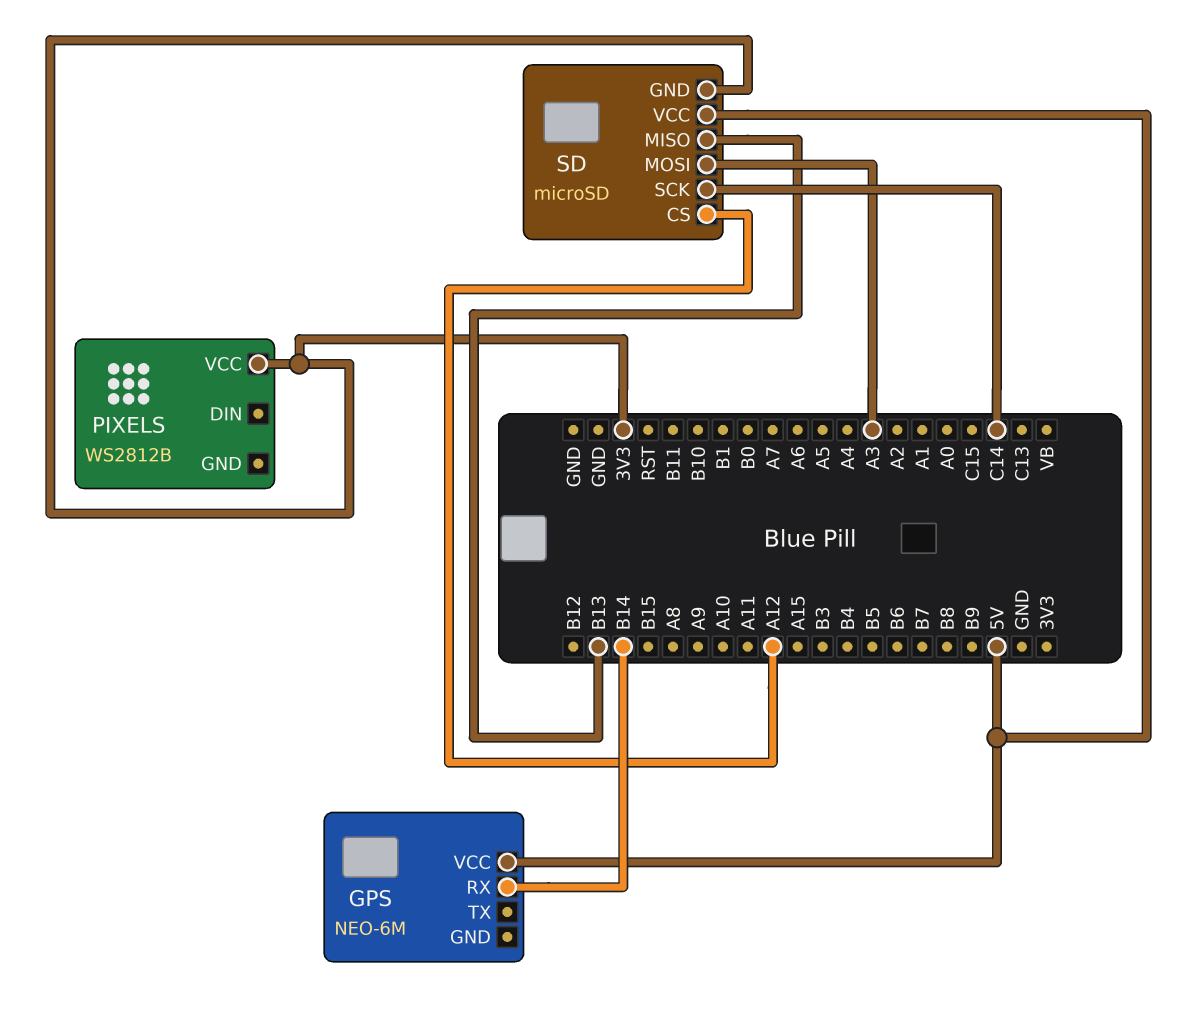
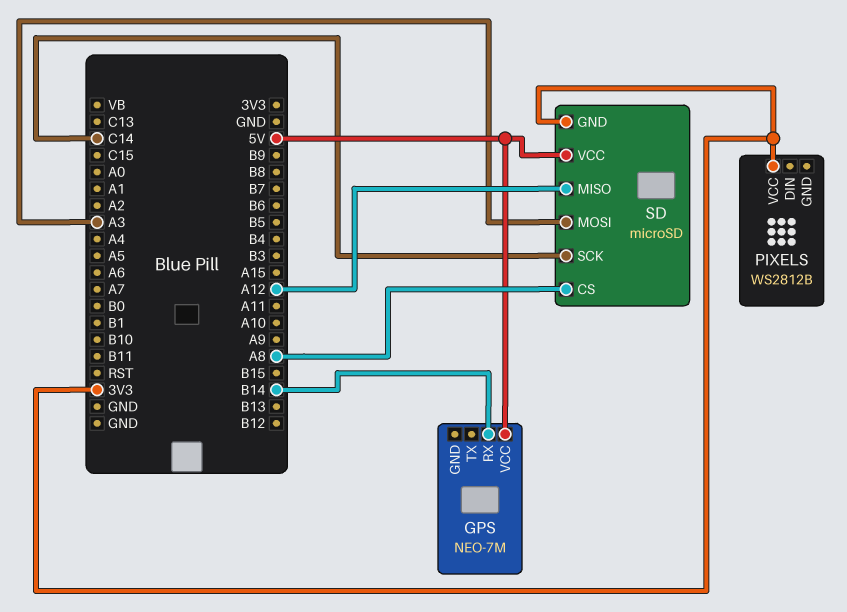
GPS: NEO-6M -> NEO-7M
SD pin CS: A12 -> A8
SD pin MISO: B13 -> A12

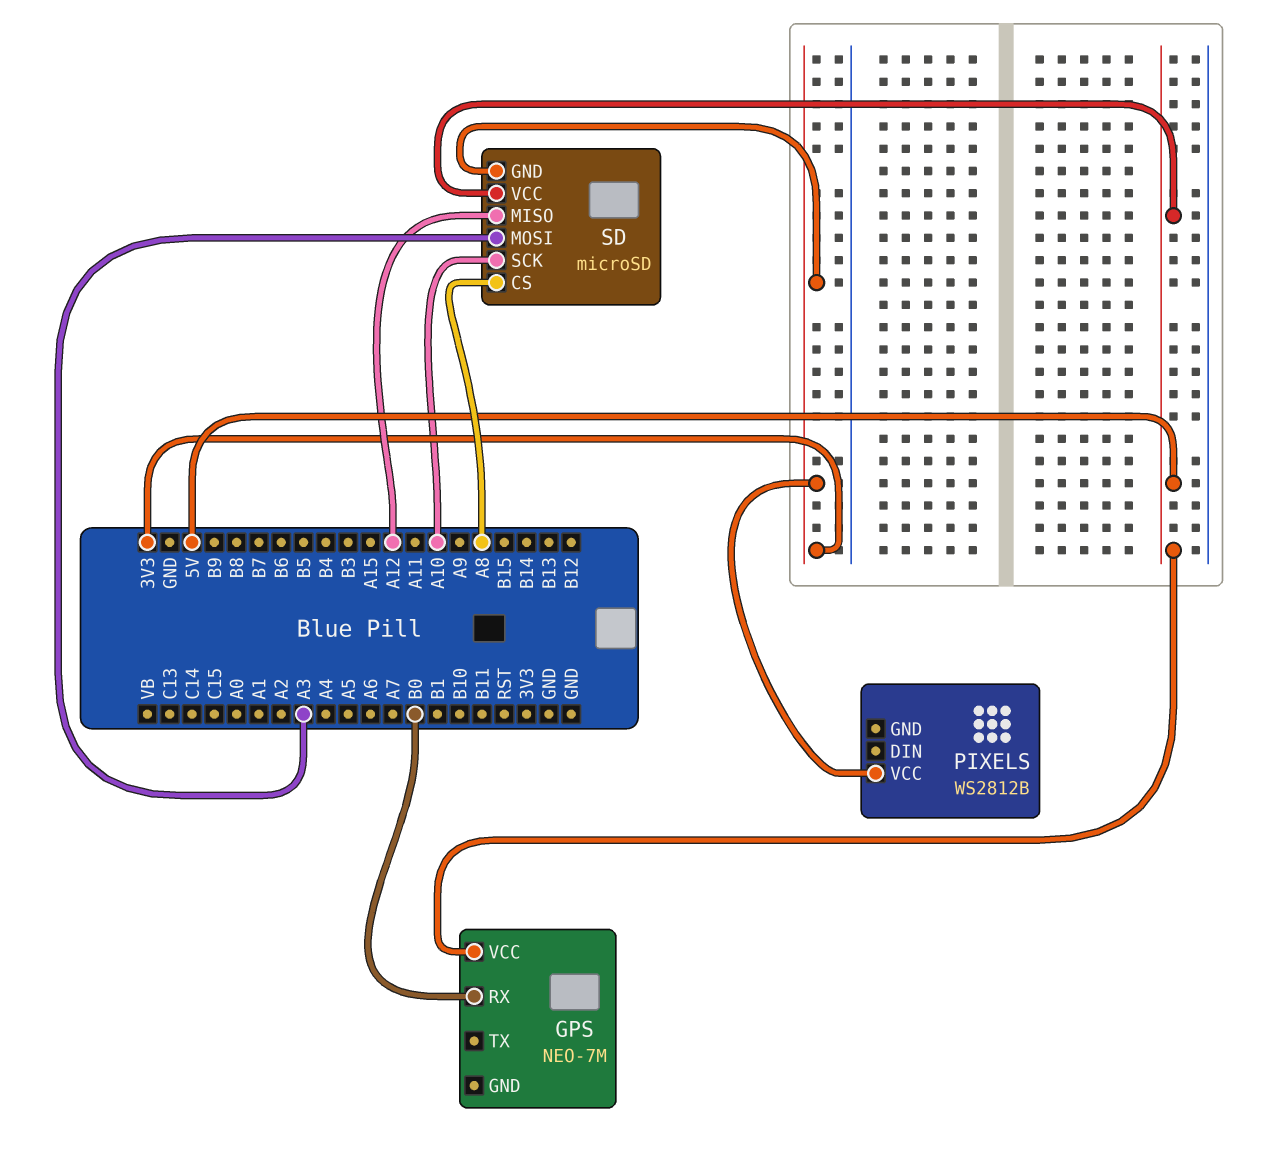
GPS pin RX: B14 -> B0
SD pin SCK: C14 -> A10

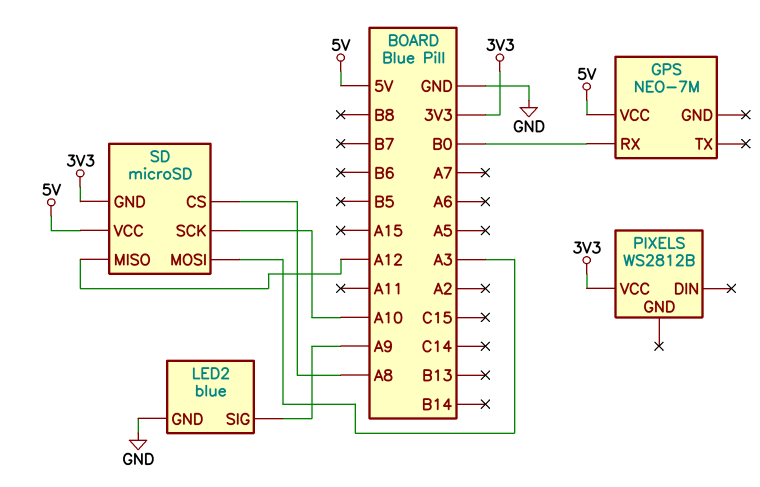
LED2: none -> blue
LED2 pin GND: none -> GND
LED2 pin SIG: none -> A9

